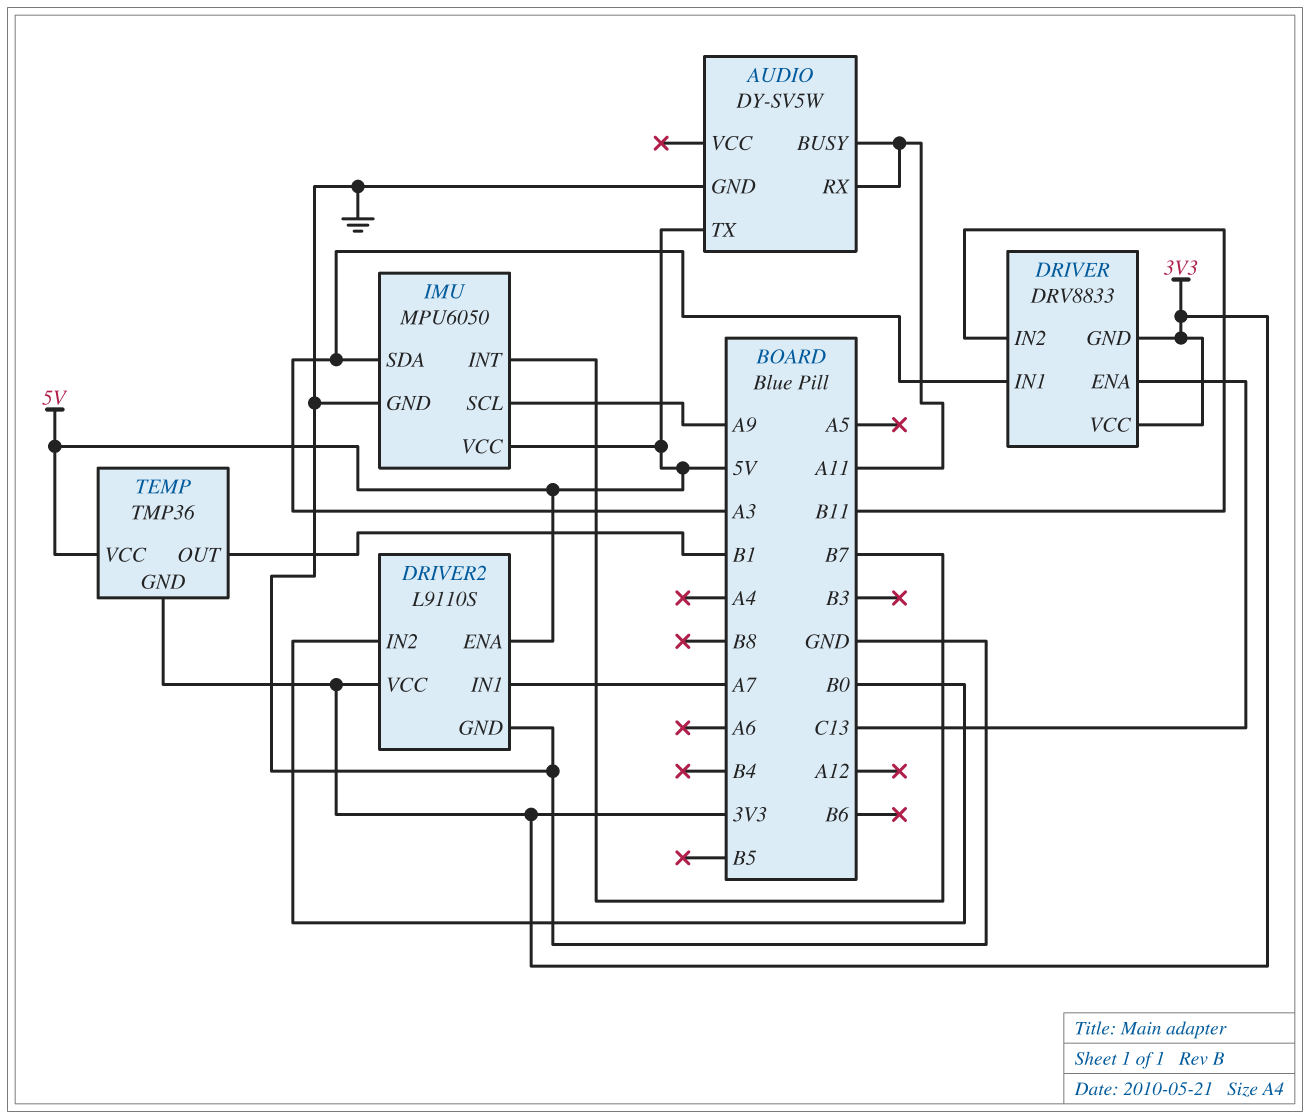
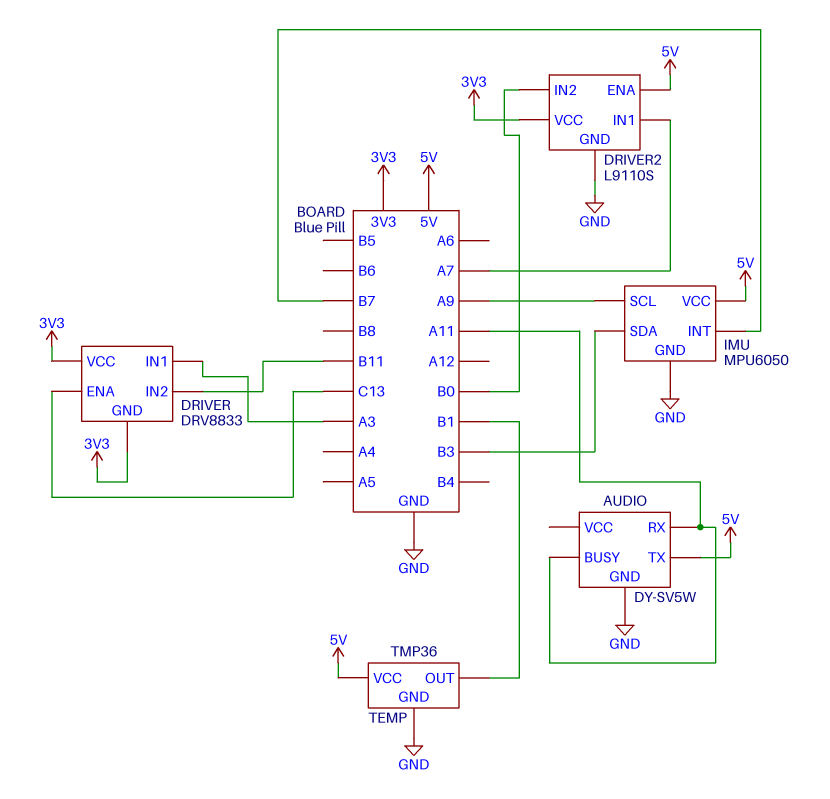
IMU pin SDA: A3 -> B3
TEMP pin GND: 3V3 -> GND

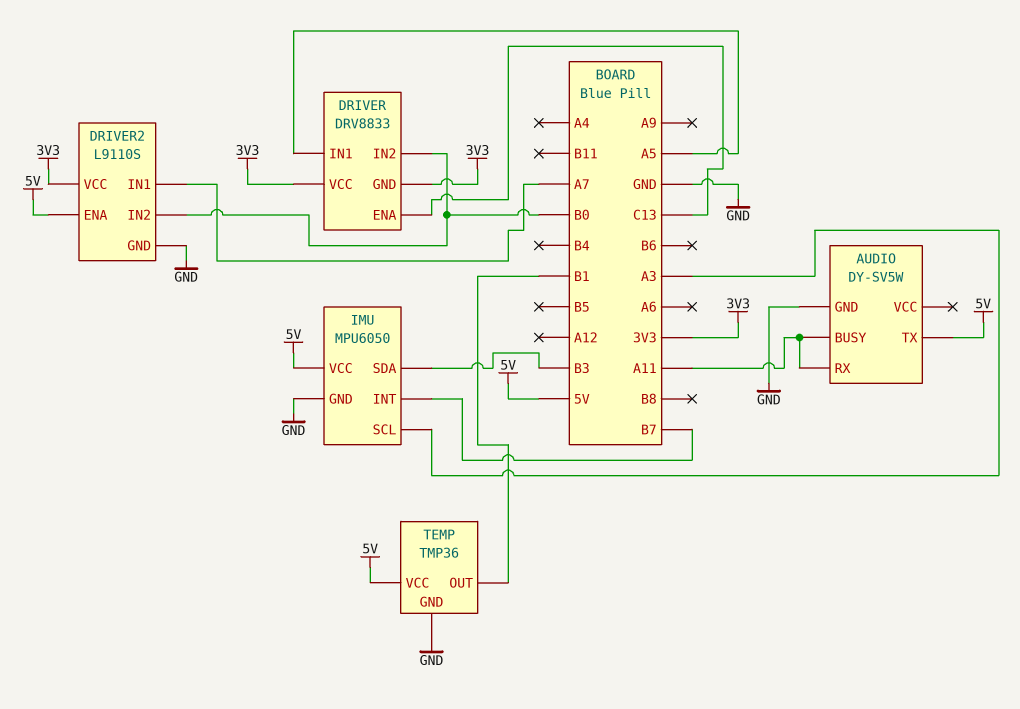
DRIVER pin IN1: A3 -> A5
DRIVER pin IN2: B11 -> B0
IMU pin SCL: A9 -> A3

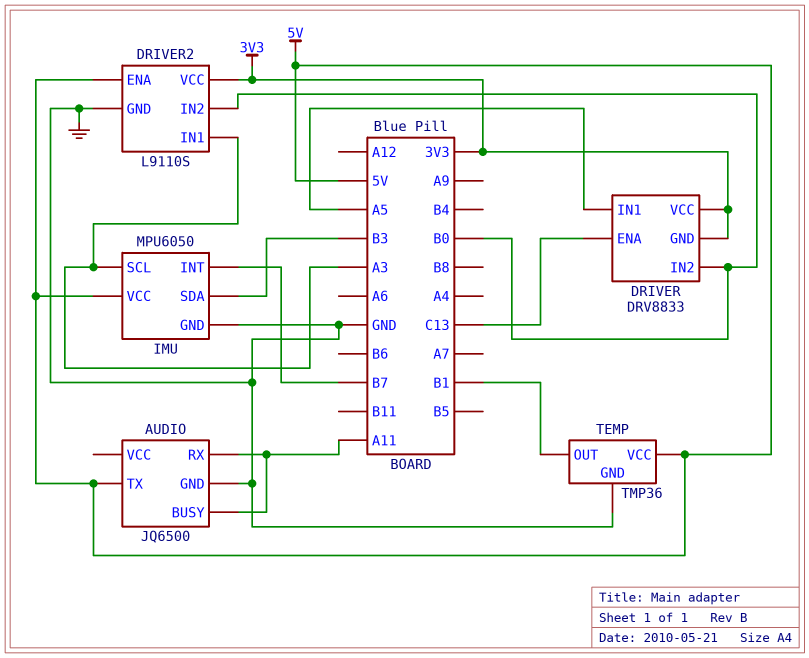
AUDIO: DY-SV5W -> JQ6500
DRIVER2 pin IN1: A7 -> A3

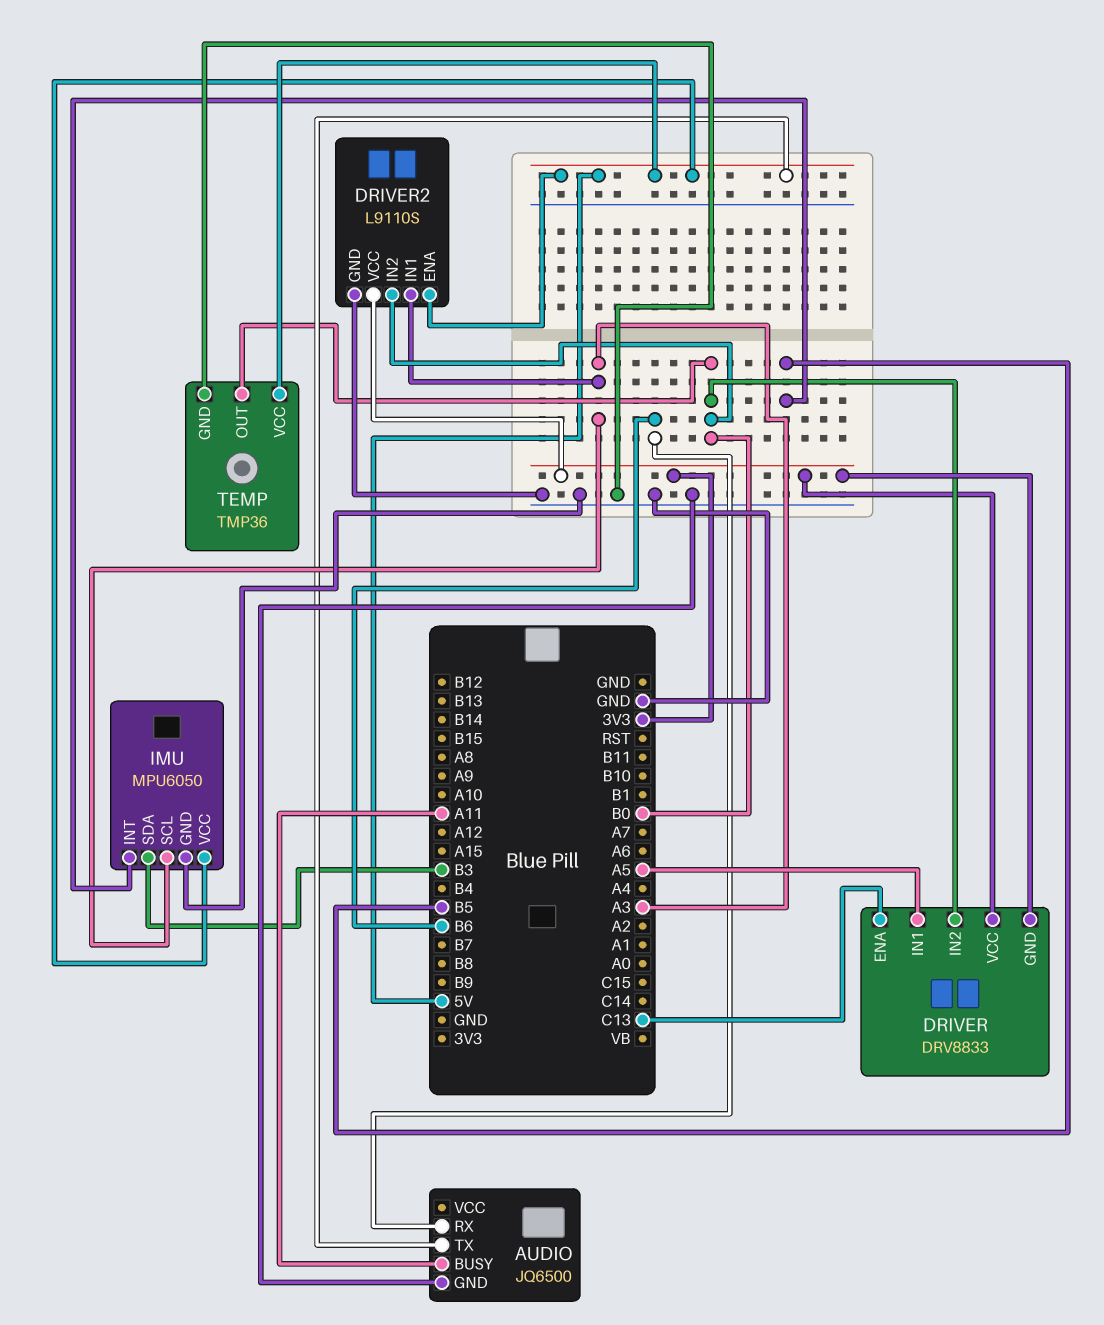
AUDIO pin RX: A11 -> B6
IMU pin INT: B7 -> B5
TEMP pin OUT: B1 -> B0

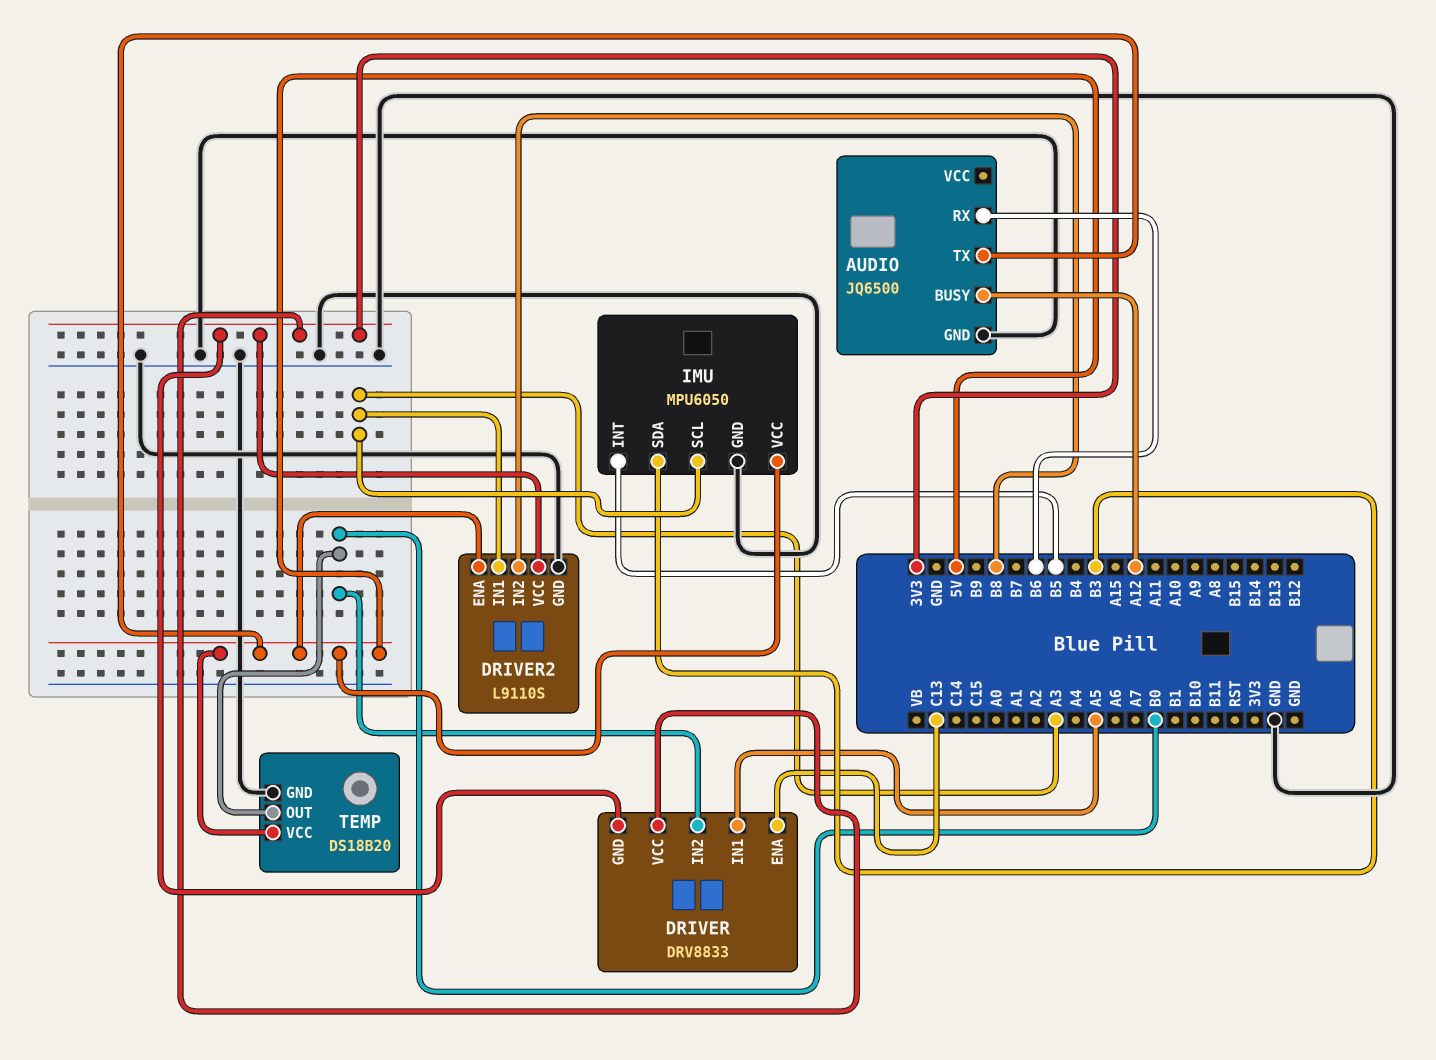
AUDIO pin BUSY: A11 -> A12
DRIVER2 pin IN2: B0 -> B8
TEMP: TMP36 -> DS18B20

